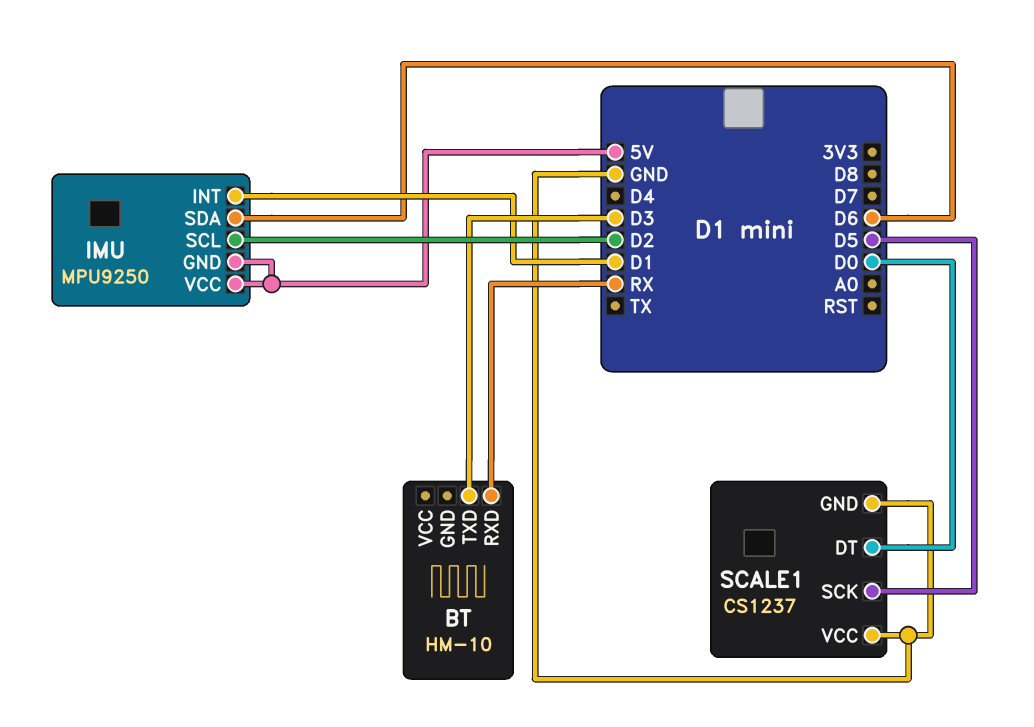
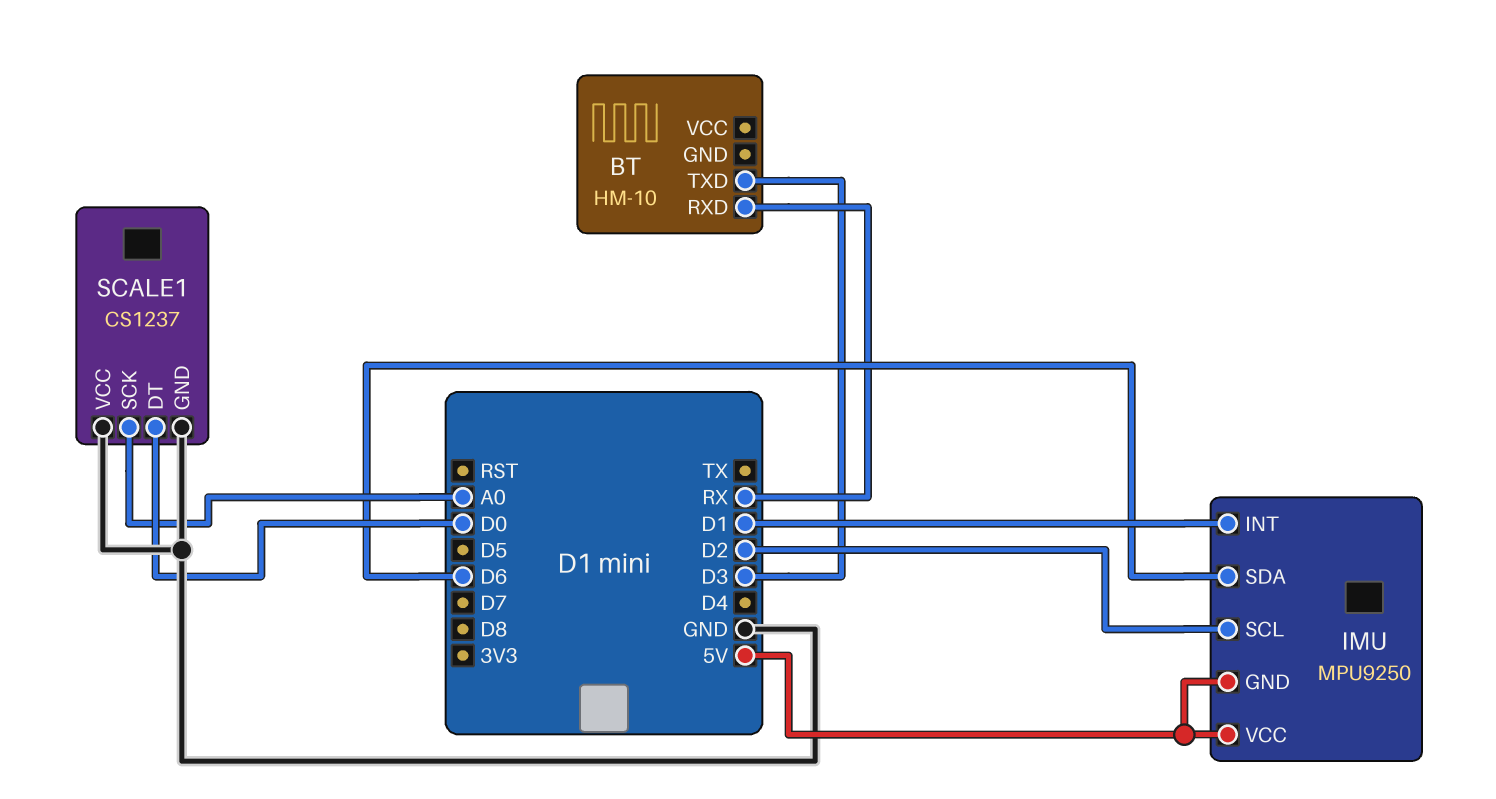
SCALE1 pin SCK: D5 -> A0

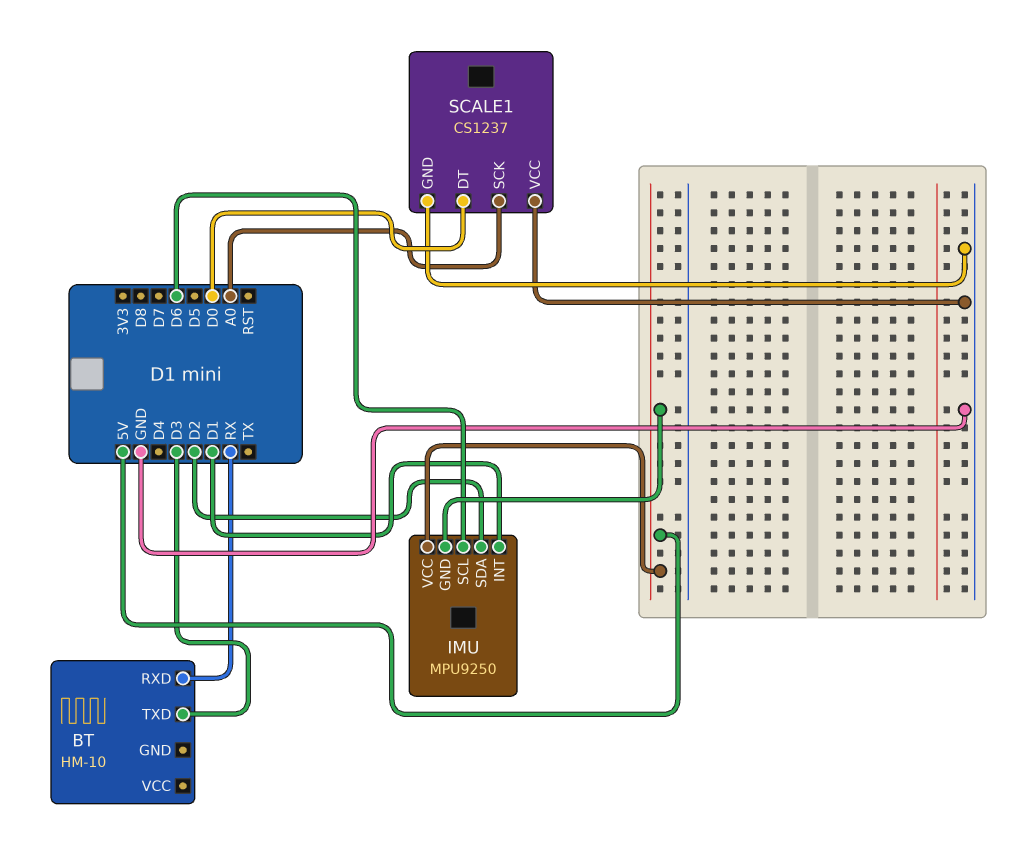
IMU pin SCL: D2 -> D6
IMU pin SDA: D6 -> D2

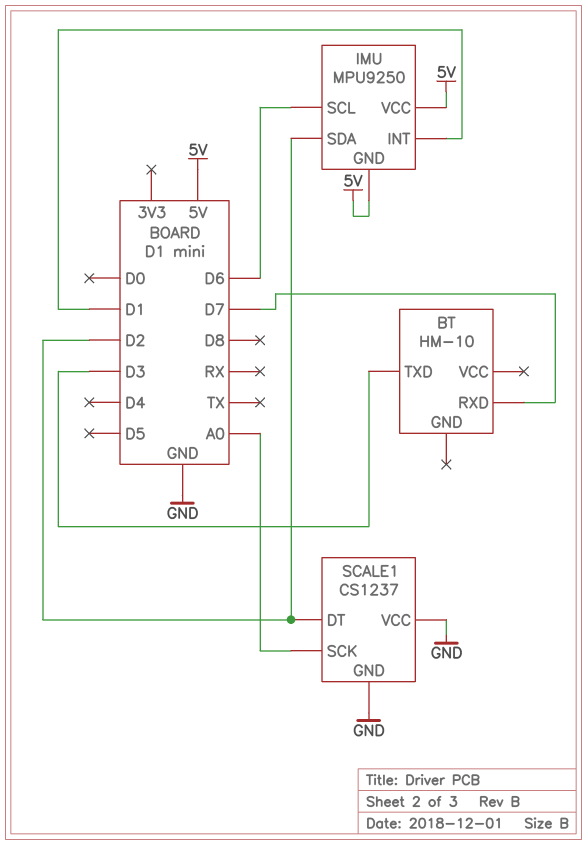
BT pin RXD: RX -> D7
SCALE1 pin DT: D0 -> D2

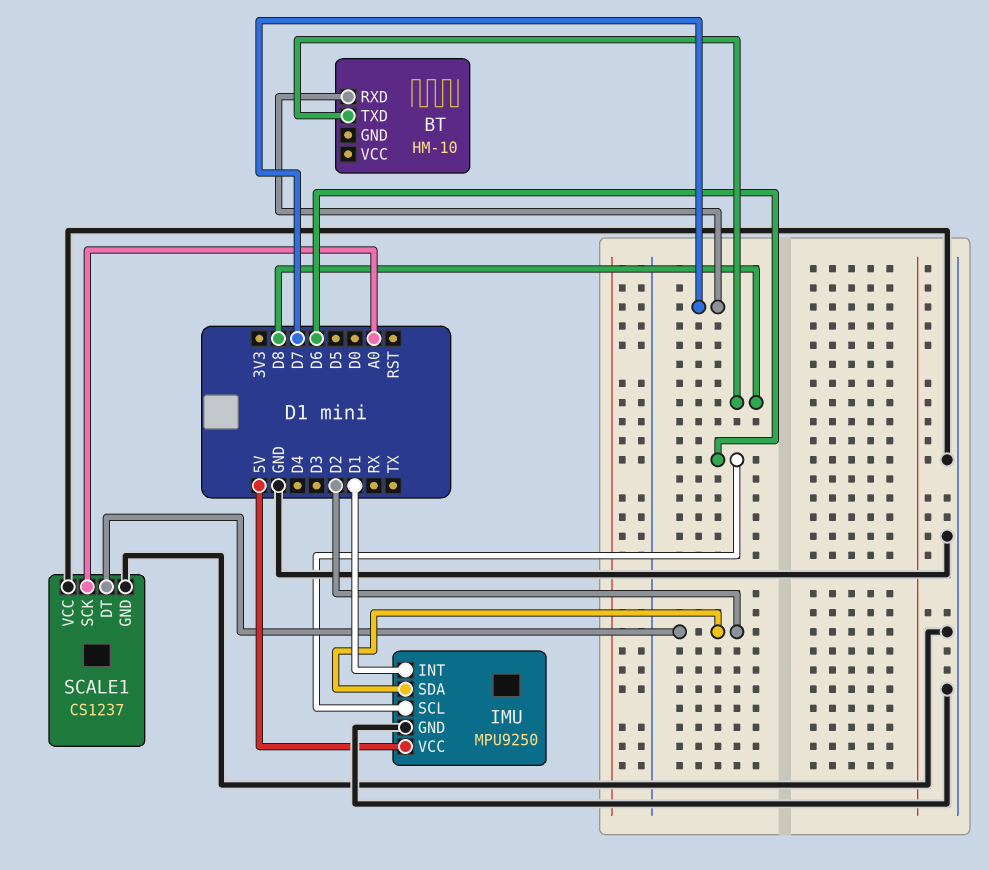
BT pin TXD: D3 -> D8
IMU pin GND: 5V -> GND

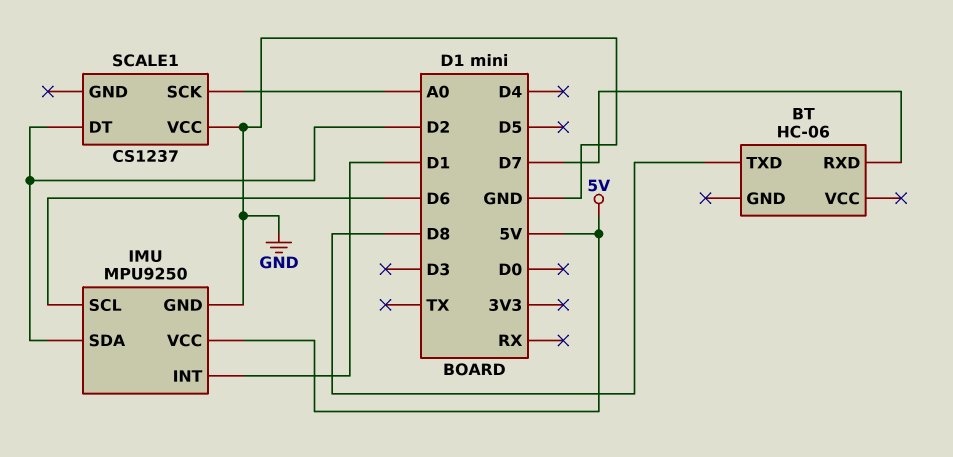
BT: HM-10 -> HC-06
SCALE1 pin GND: GND -> none

